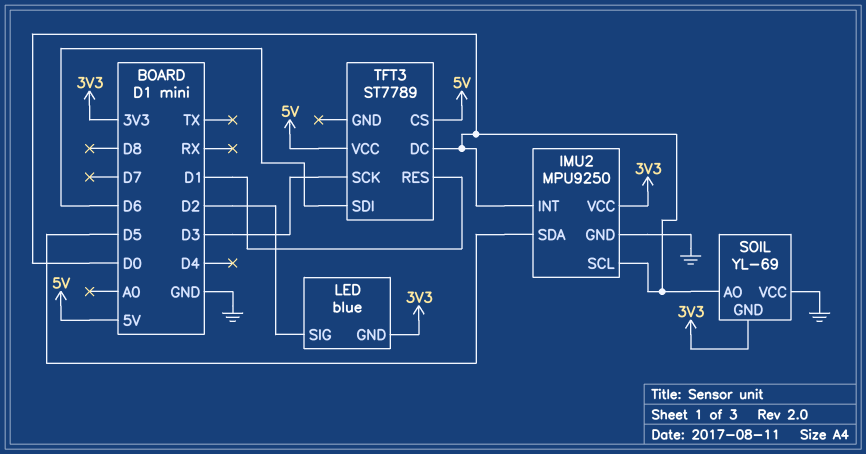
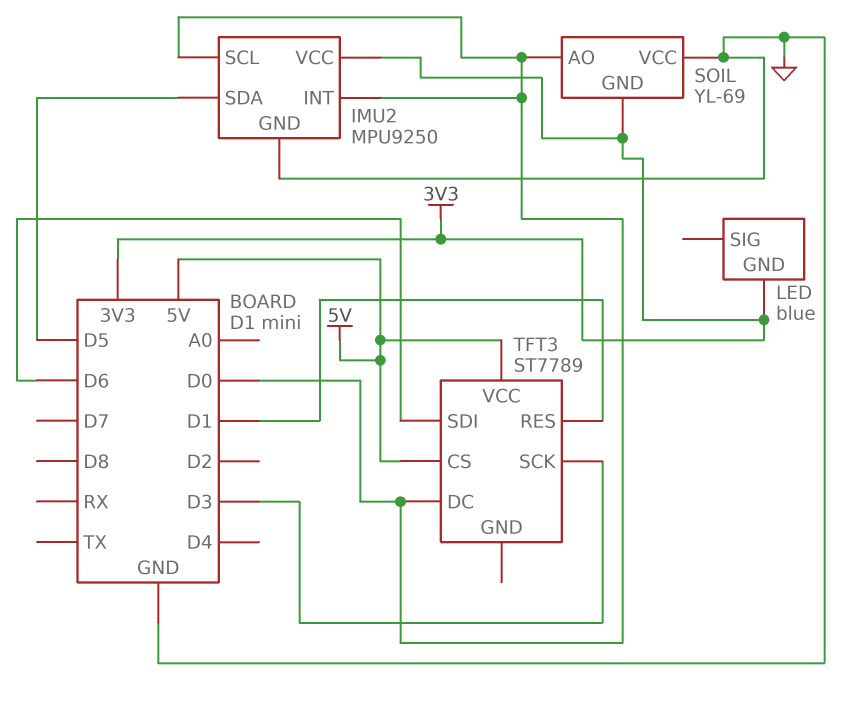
LED pin SIG: D2 -> none

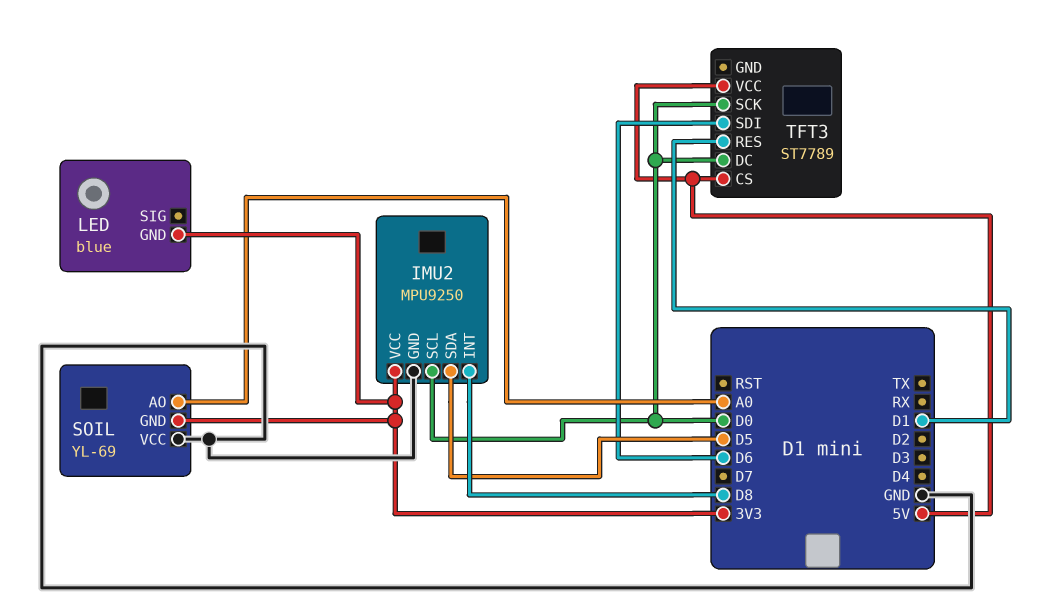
IMU2 pin INT: D0 -> D8
SOIL pin AO: D0 -> A0
TFT3 pin SCK: D3 -> D0

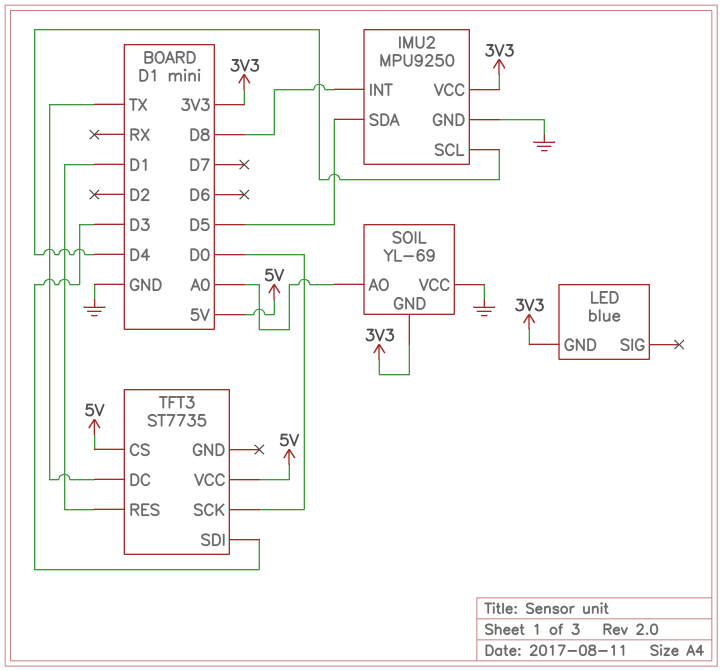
IMU2 pin SCL: D0 -> D4
TFT3: ST7789 -> ST7735
TFT3 pin DC: D0 -> TX
TFT3 pin SDI: D6 -> D3

